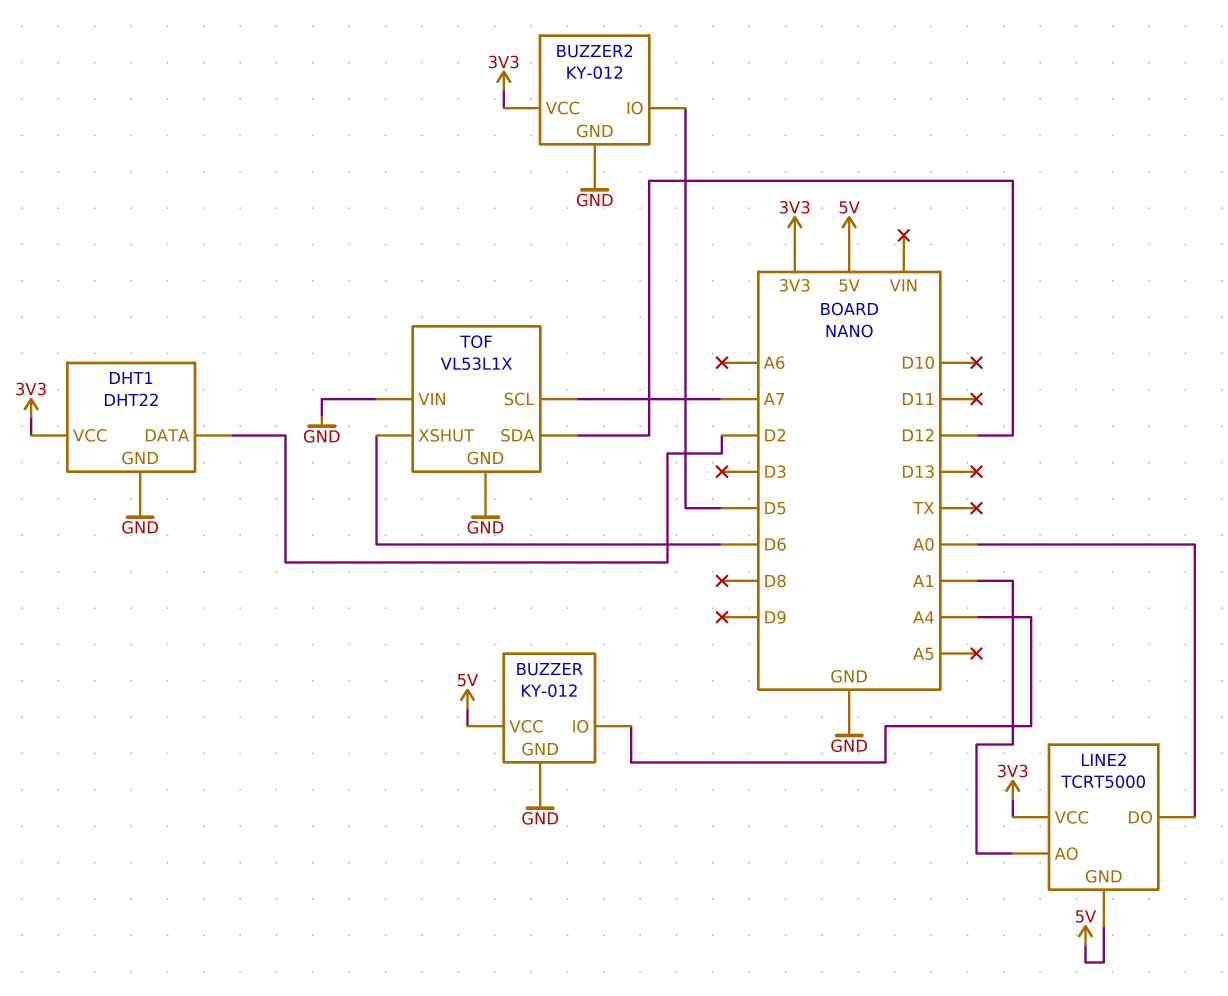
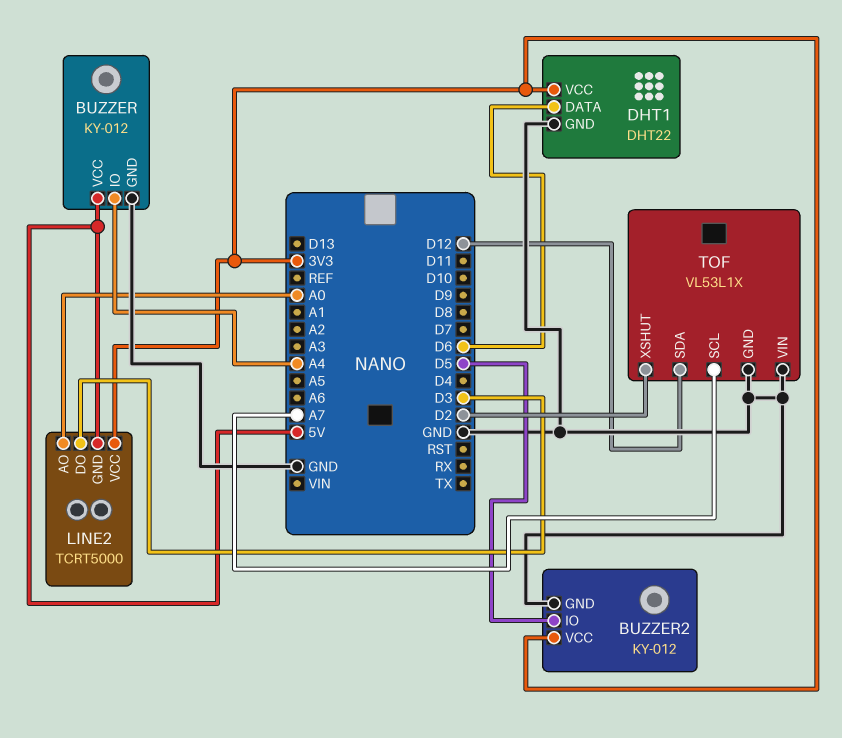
DHT1 pin DATA: D2 -> D6
LINE2 pin AO: A1 -> A0
LINE2 pin DO: A0 -> D3
TOF pin XSHUT: D6 -> D2

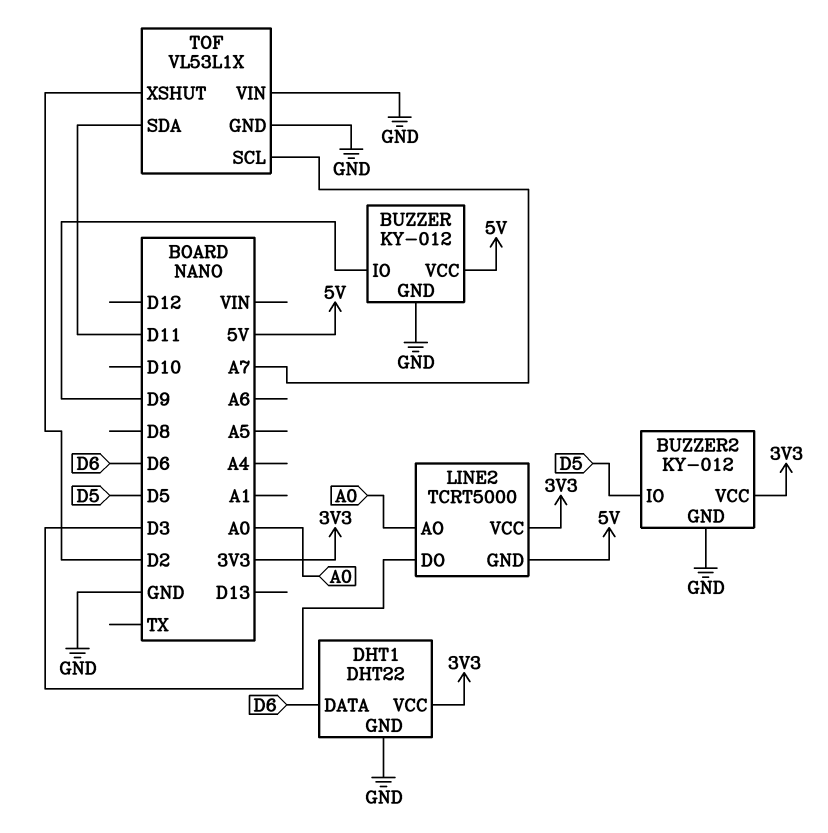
BUZZER pin IO: A4 -> D9
TOF pin SDA: D12 -> D11

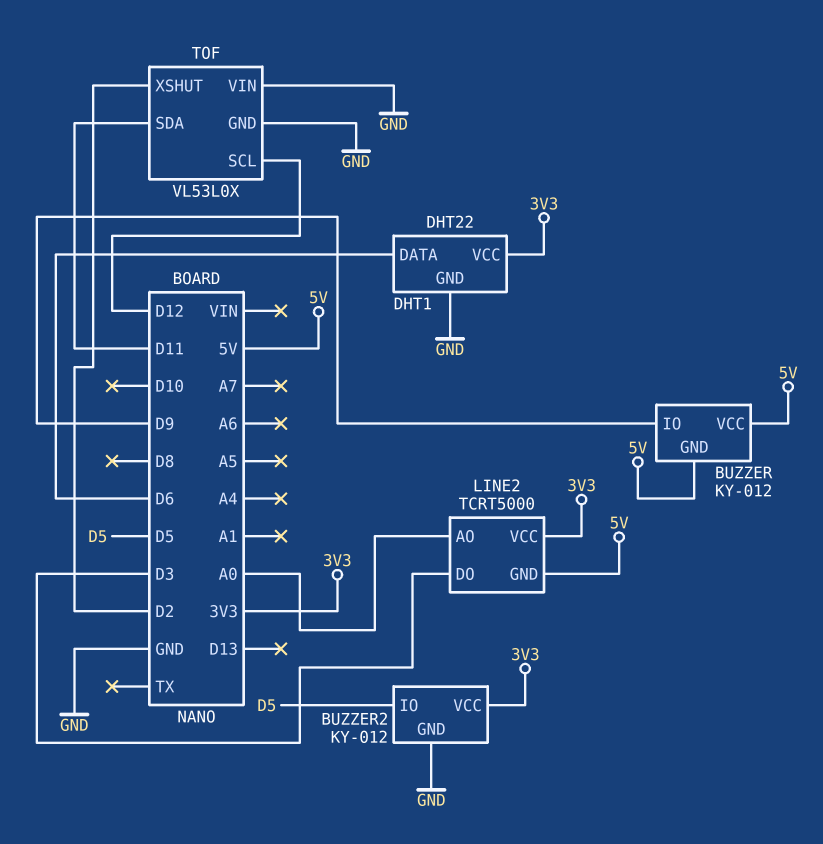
BUZZER pin GND: GND -> 5V
TOF: VL53L1X -> VL53L0X
TOF pin SCL: A7 -> D12

